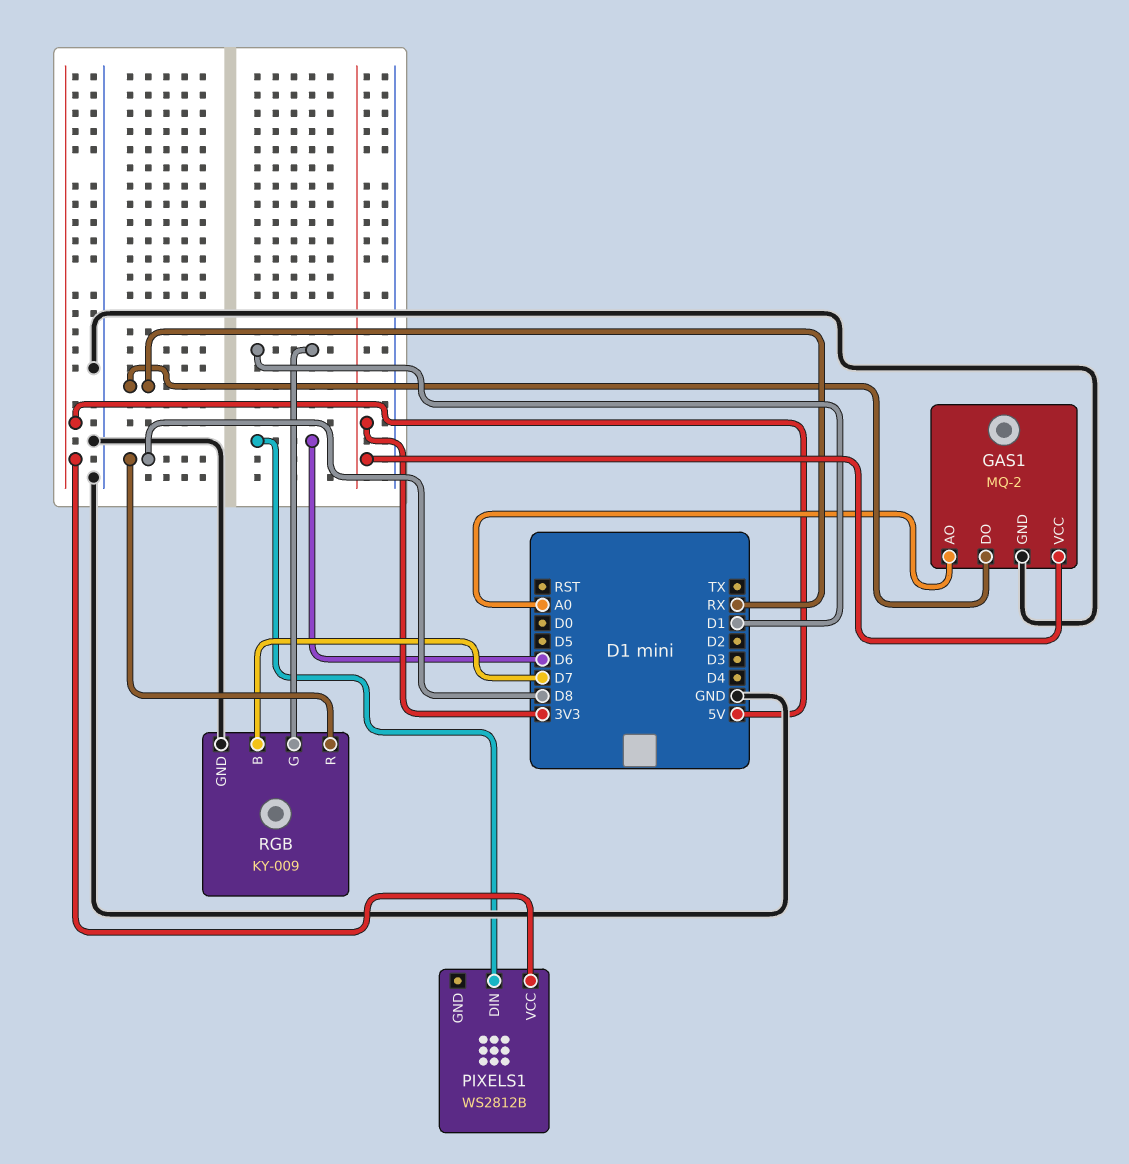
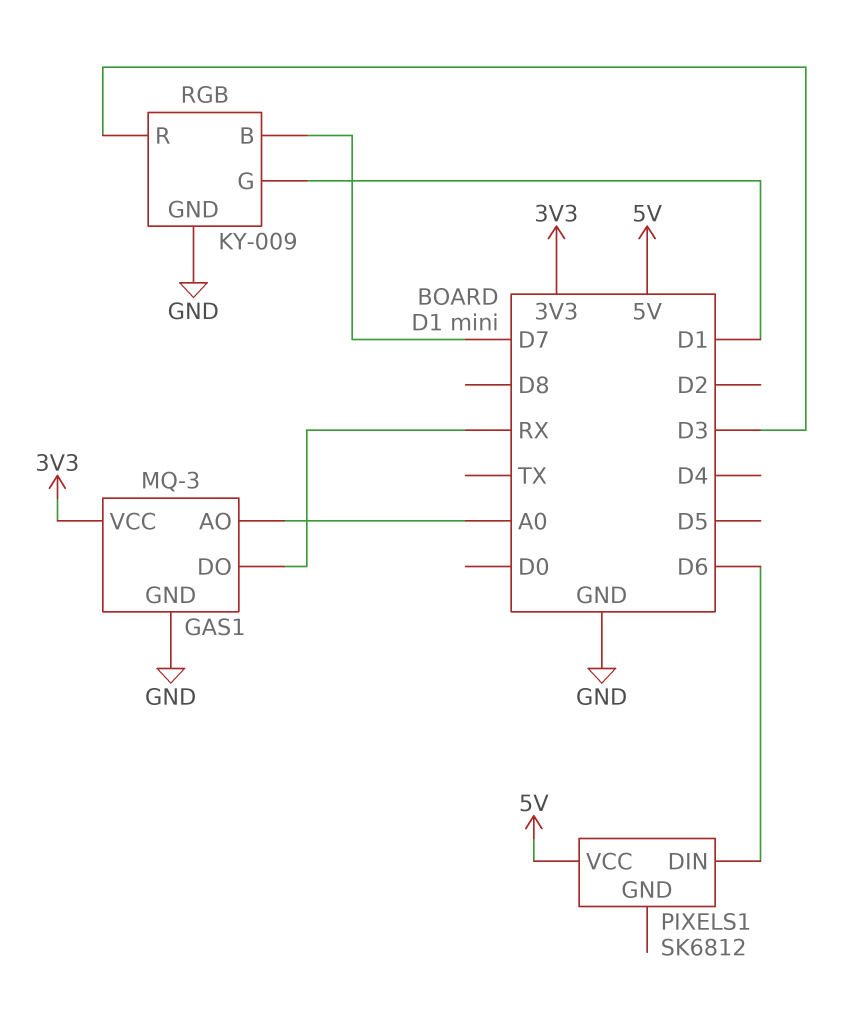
GAS1: MQ-2 -> MQ-3
PIXELS1: WS2812B -> SK6812
RGB pin R: D8 -> D3

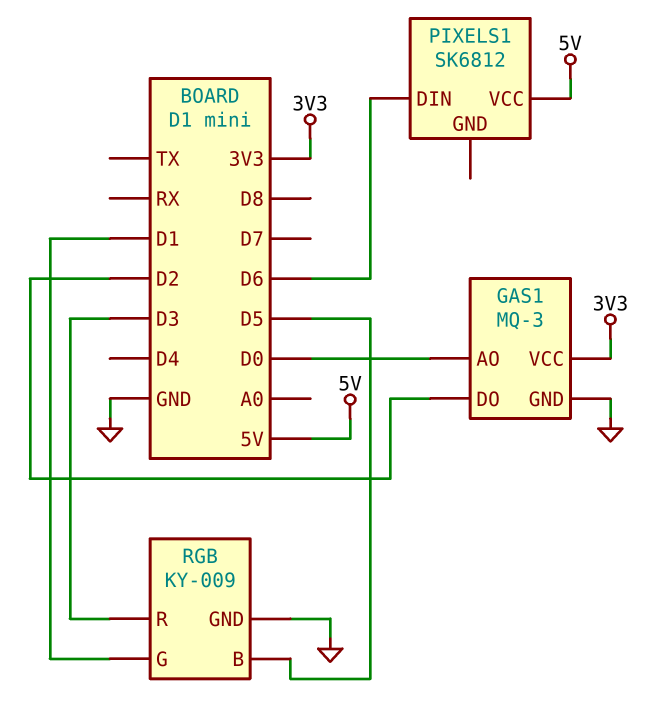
GAS1 pin AO: A0 -> D0
GAS1 pin DO: RX -> D2
RGB pin B: D7 -> D5

